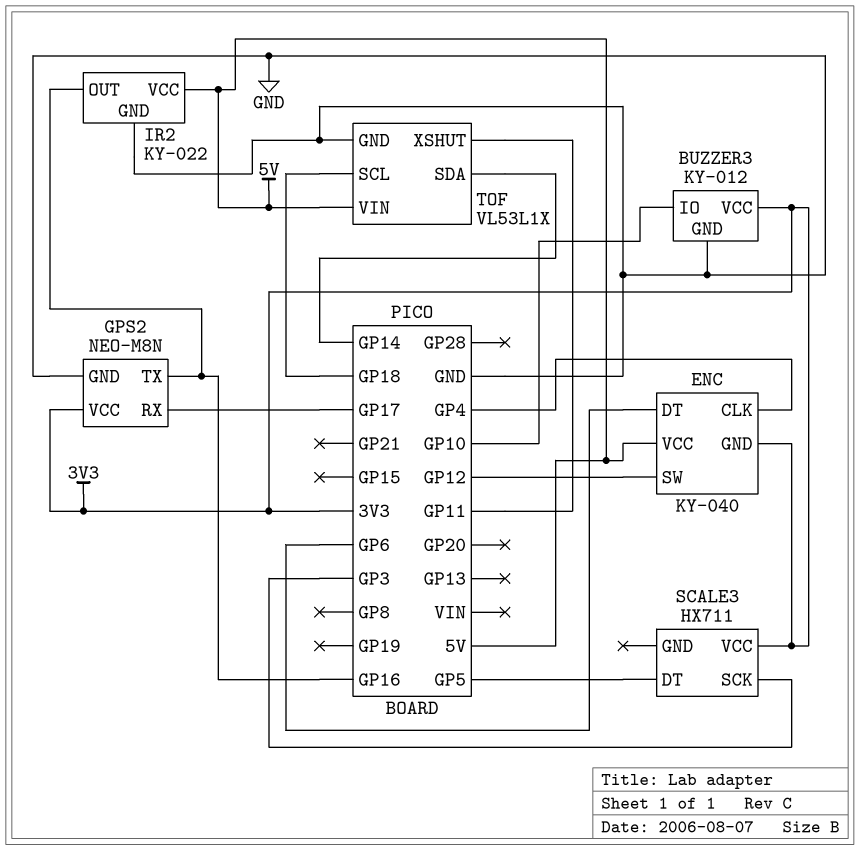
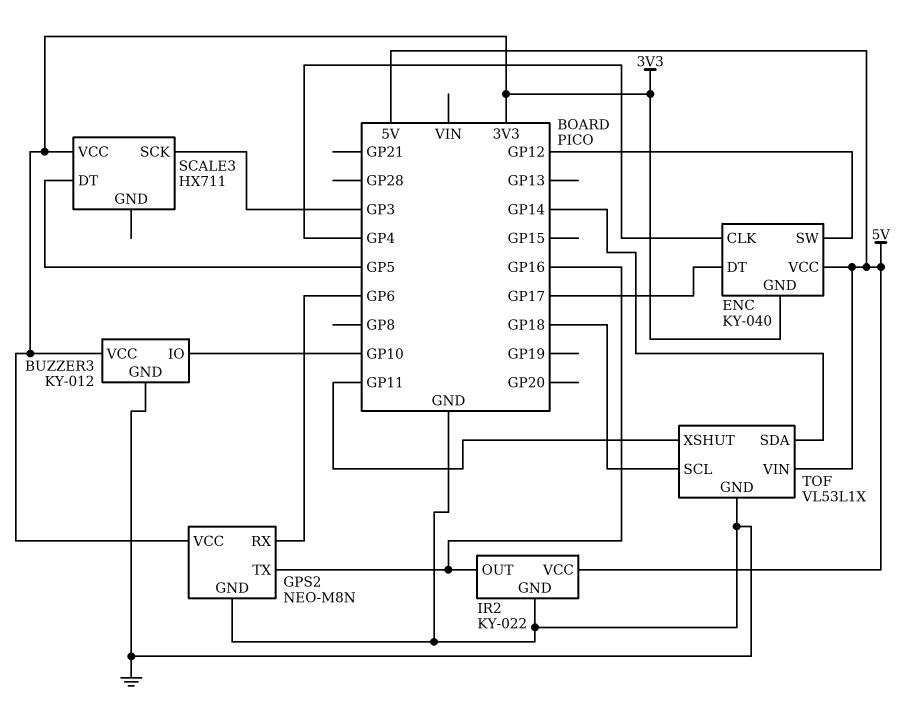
ENC pin DT: GP6 -> GP17
GPS2 pin RX: GP17 -> GP6

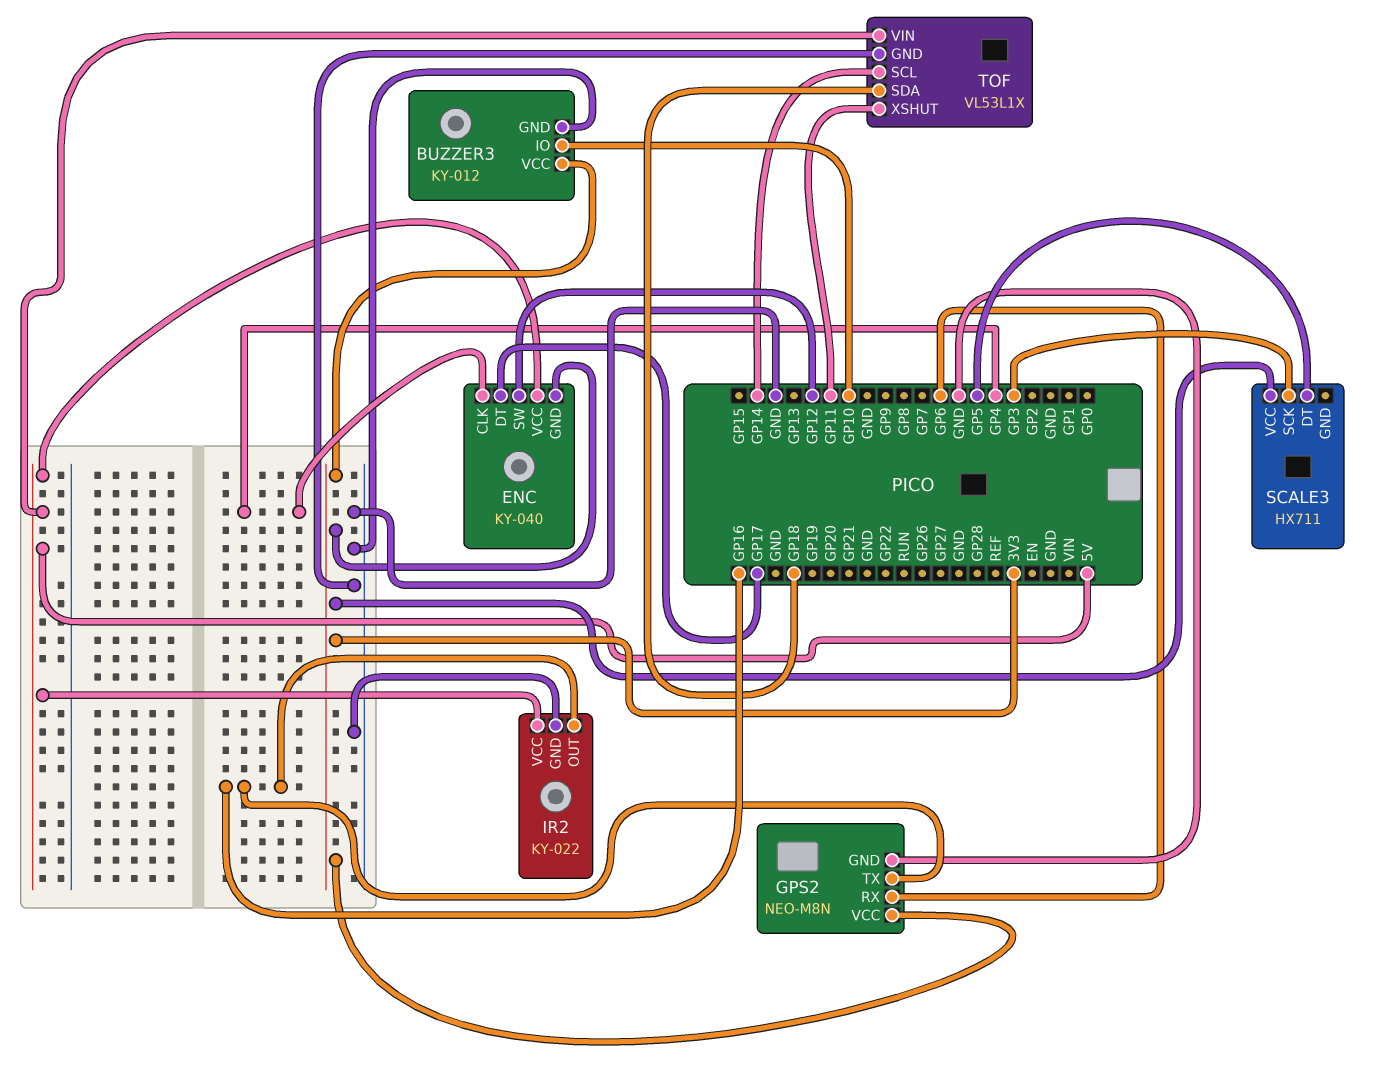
TOF pin SCL: GP18 -> GP14
TOF pin SDA: GP14 -> GP18

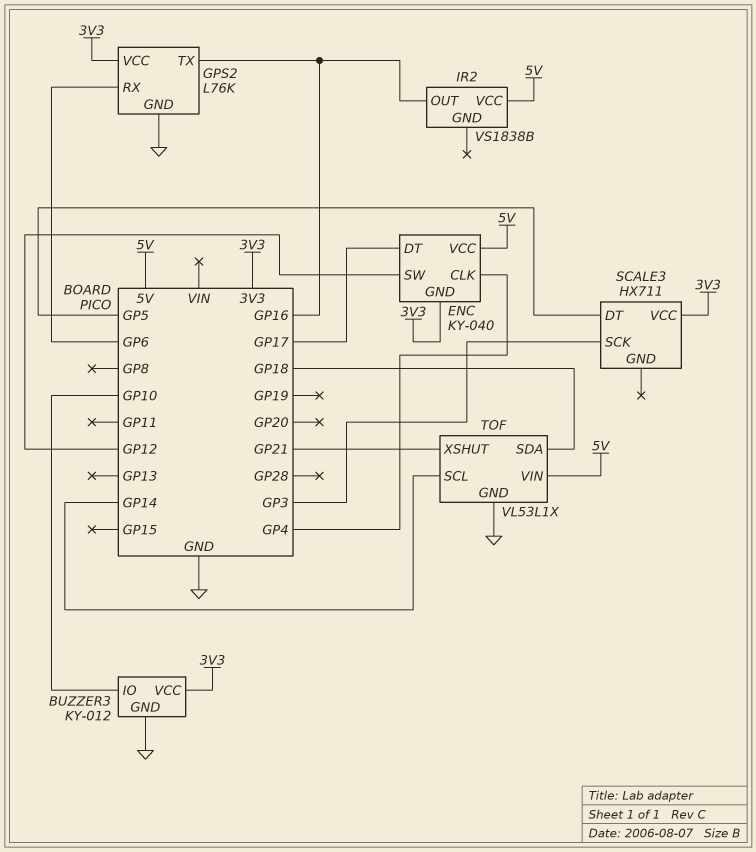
GPS2: NEO-M8N -> L76K
IR2: KY-022 -> VS1838B
IR2 pin GND: GND -> none
TOF pin XSHUT: GP11 -> GP21

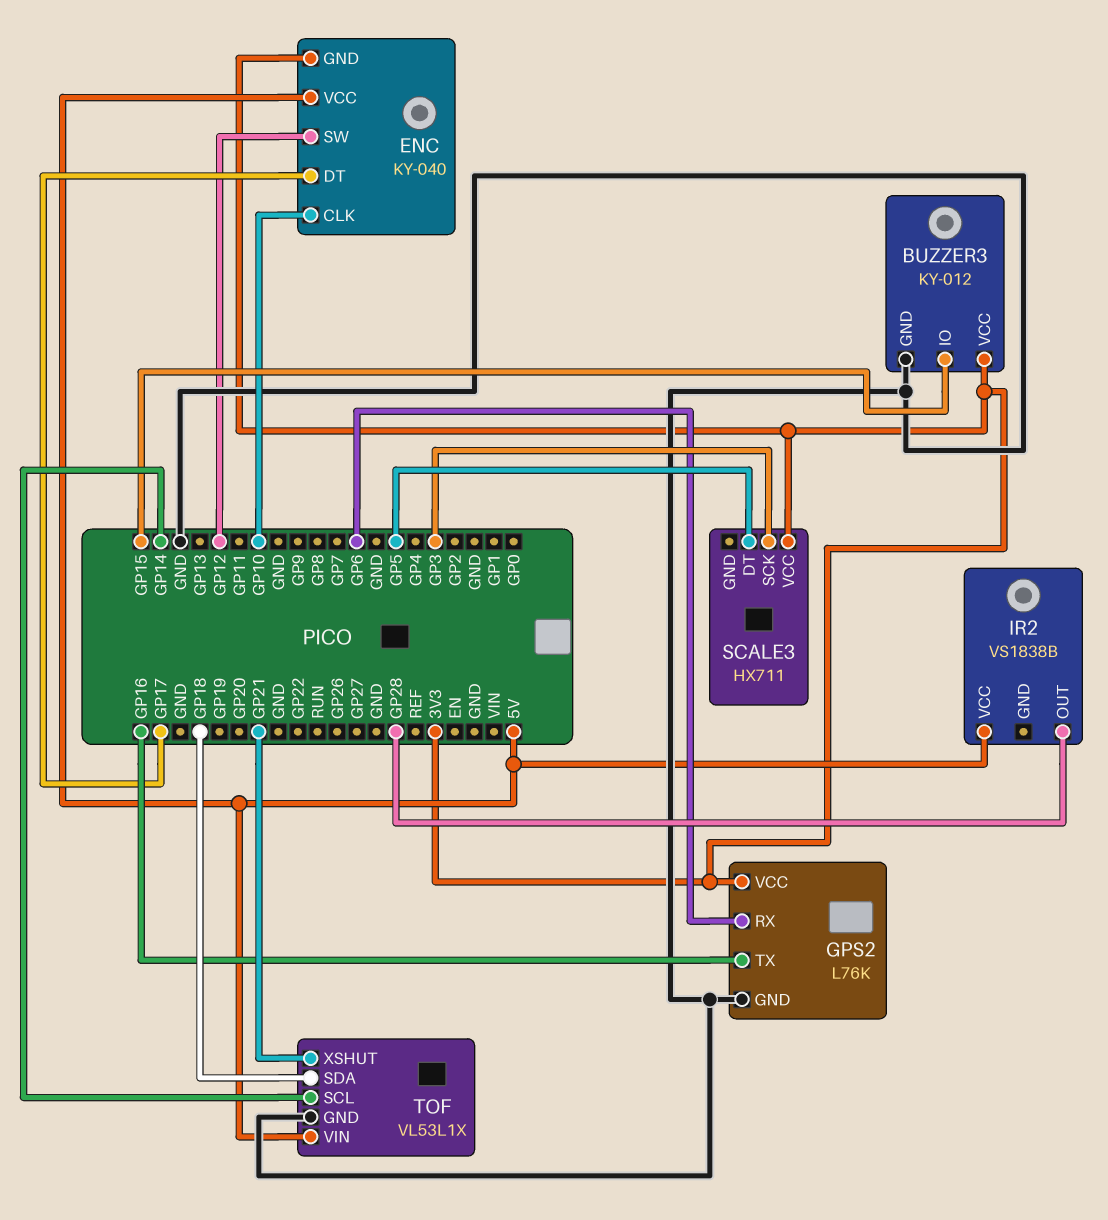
BUZZER3 pin IO: GP10 -> GP15
ENC pin CLK: GP4 -> GP10
IR2 pin OUT: GP16 -> GP28

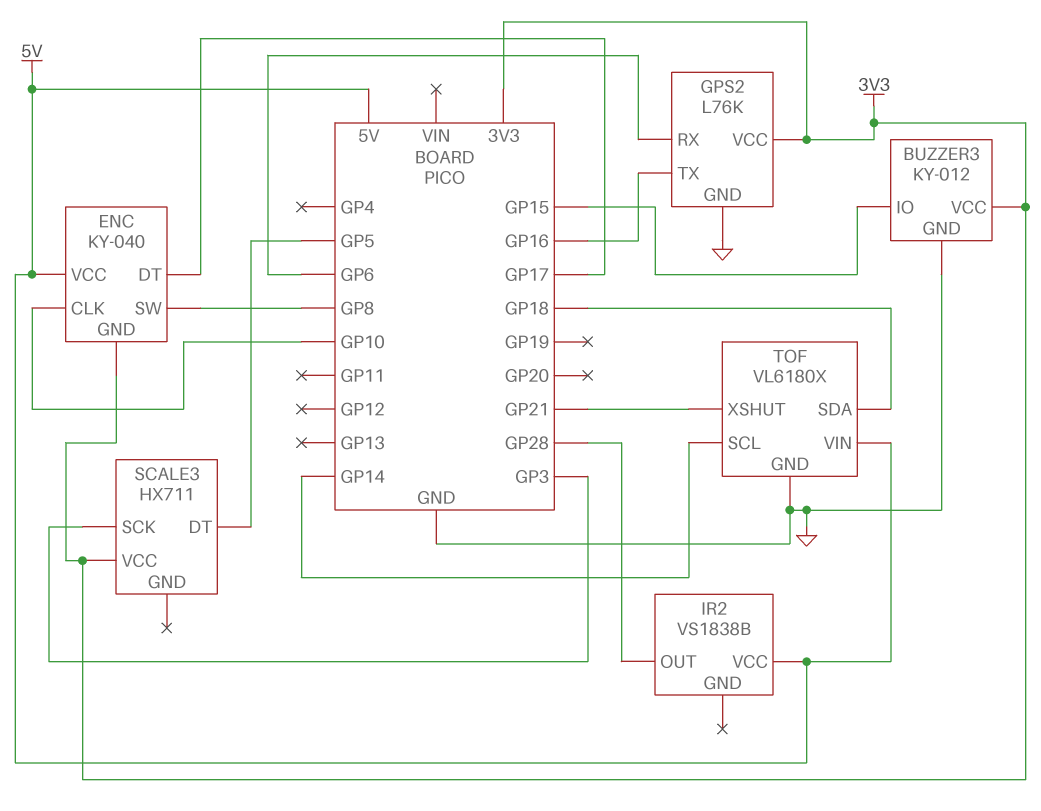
ENC pin SW: GP12 -> GP8
TOF: VL53L1X -> VL6180X

